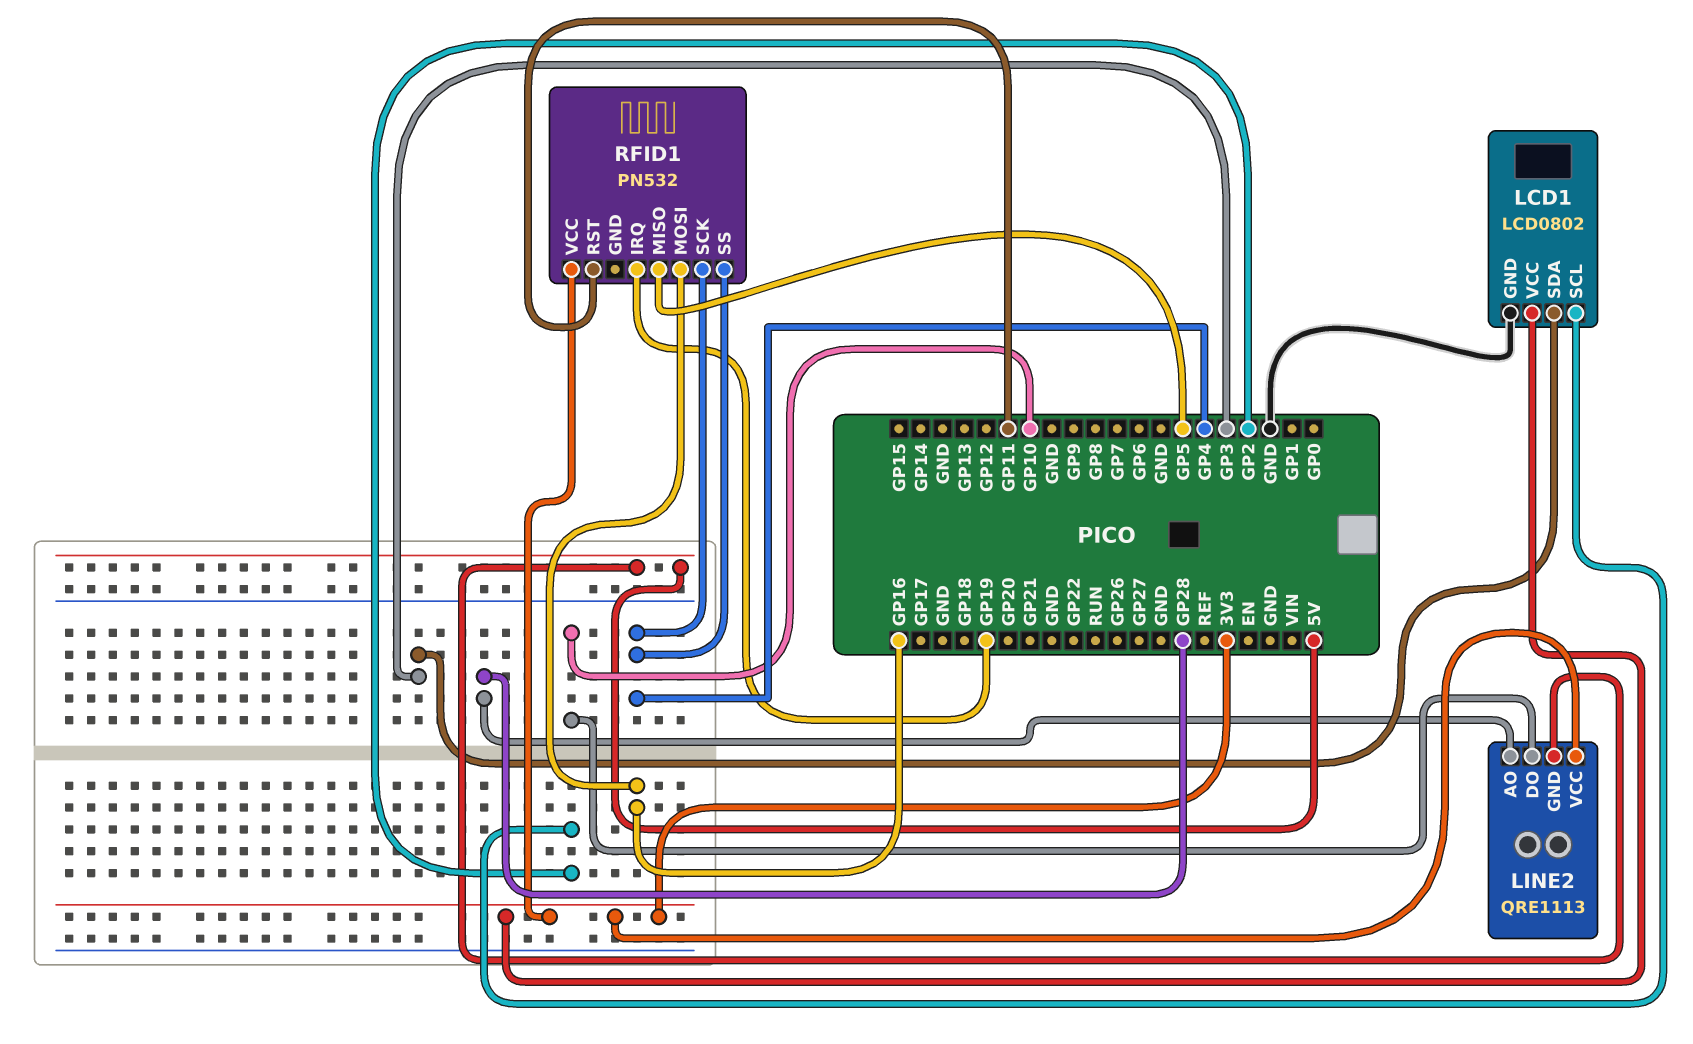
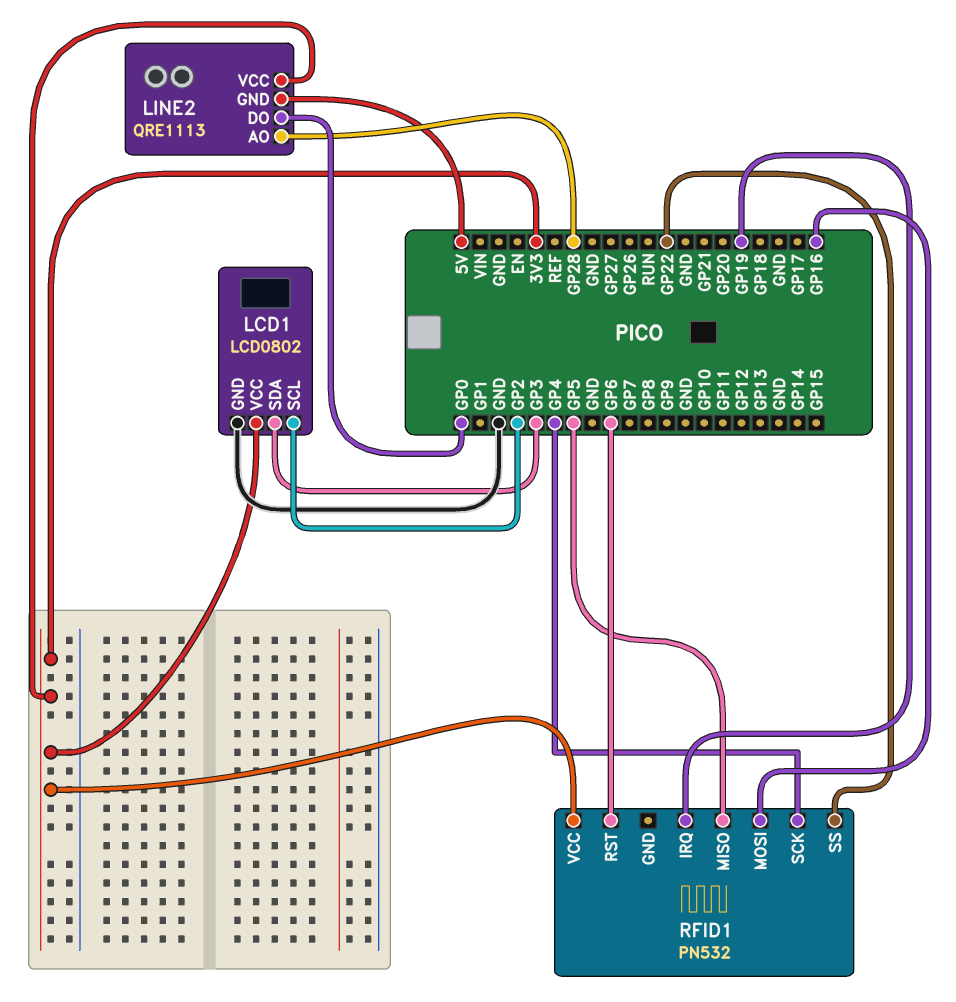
LINE2 pin DO: GP10 -> GP0
RFID1 pin RST: GP11 -> GP6
RFID1 pin SS: GP4 -> GP22

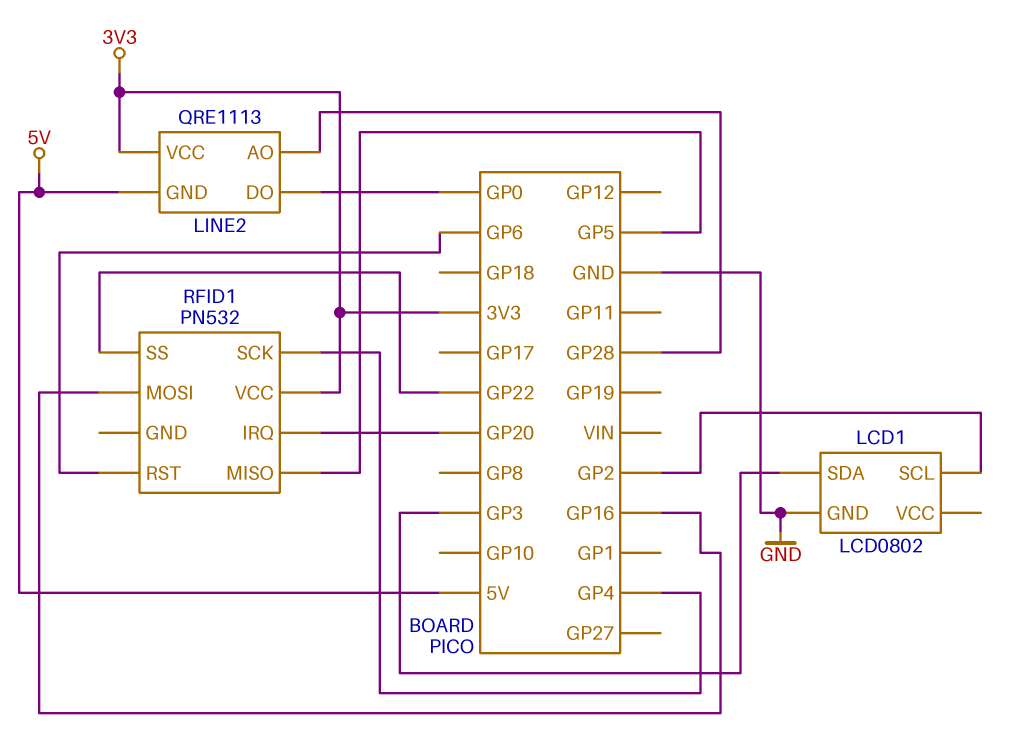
LCD1 pin VCC: 3V3 -> none
RFID1 pin IRQ: GP19 -> GP20

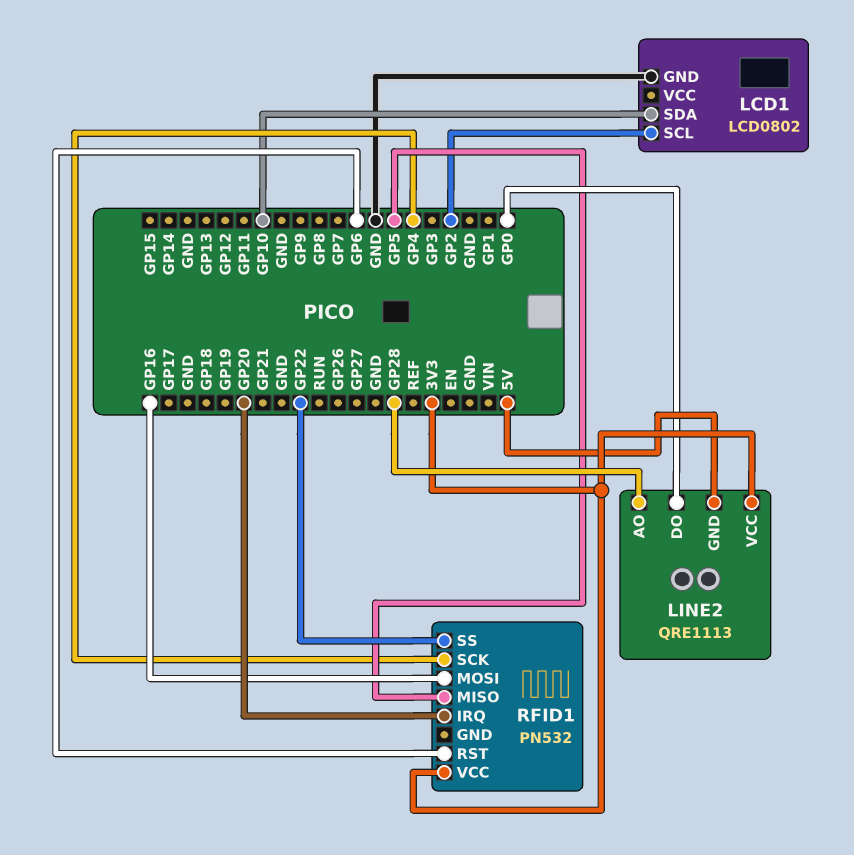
LCD1 pin SDA: GP3 -> GP10

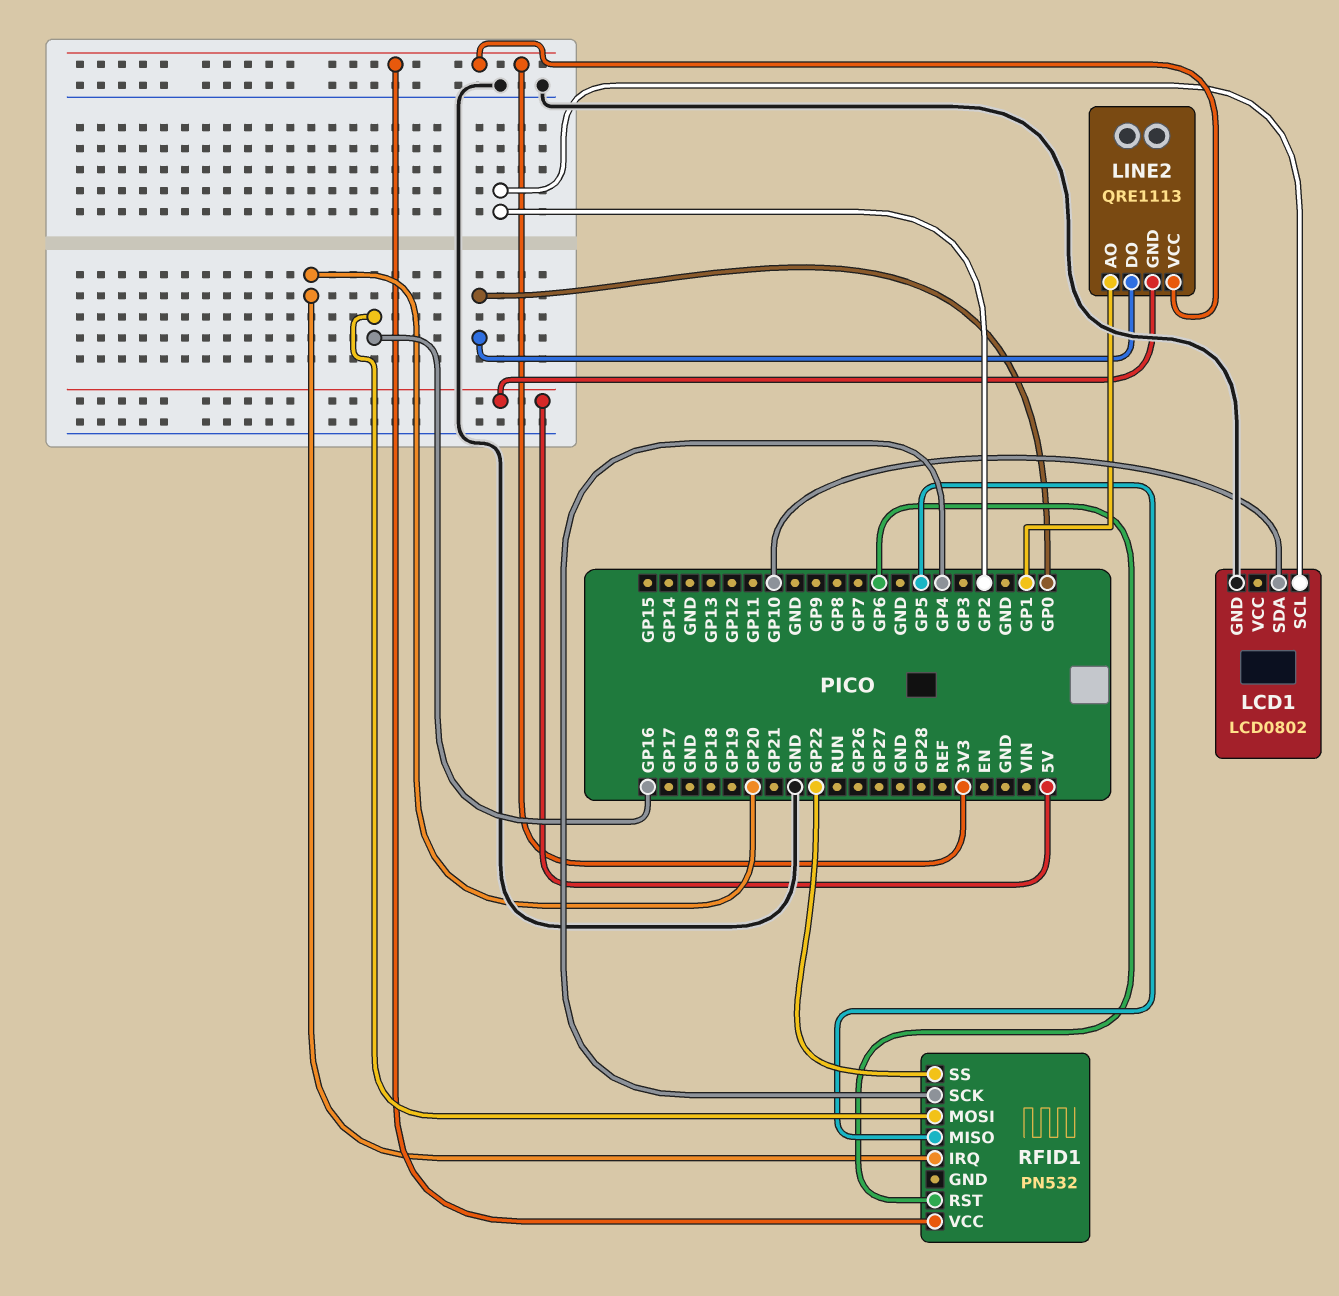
LINE2 pin AO: GP28 -> GP1

